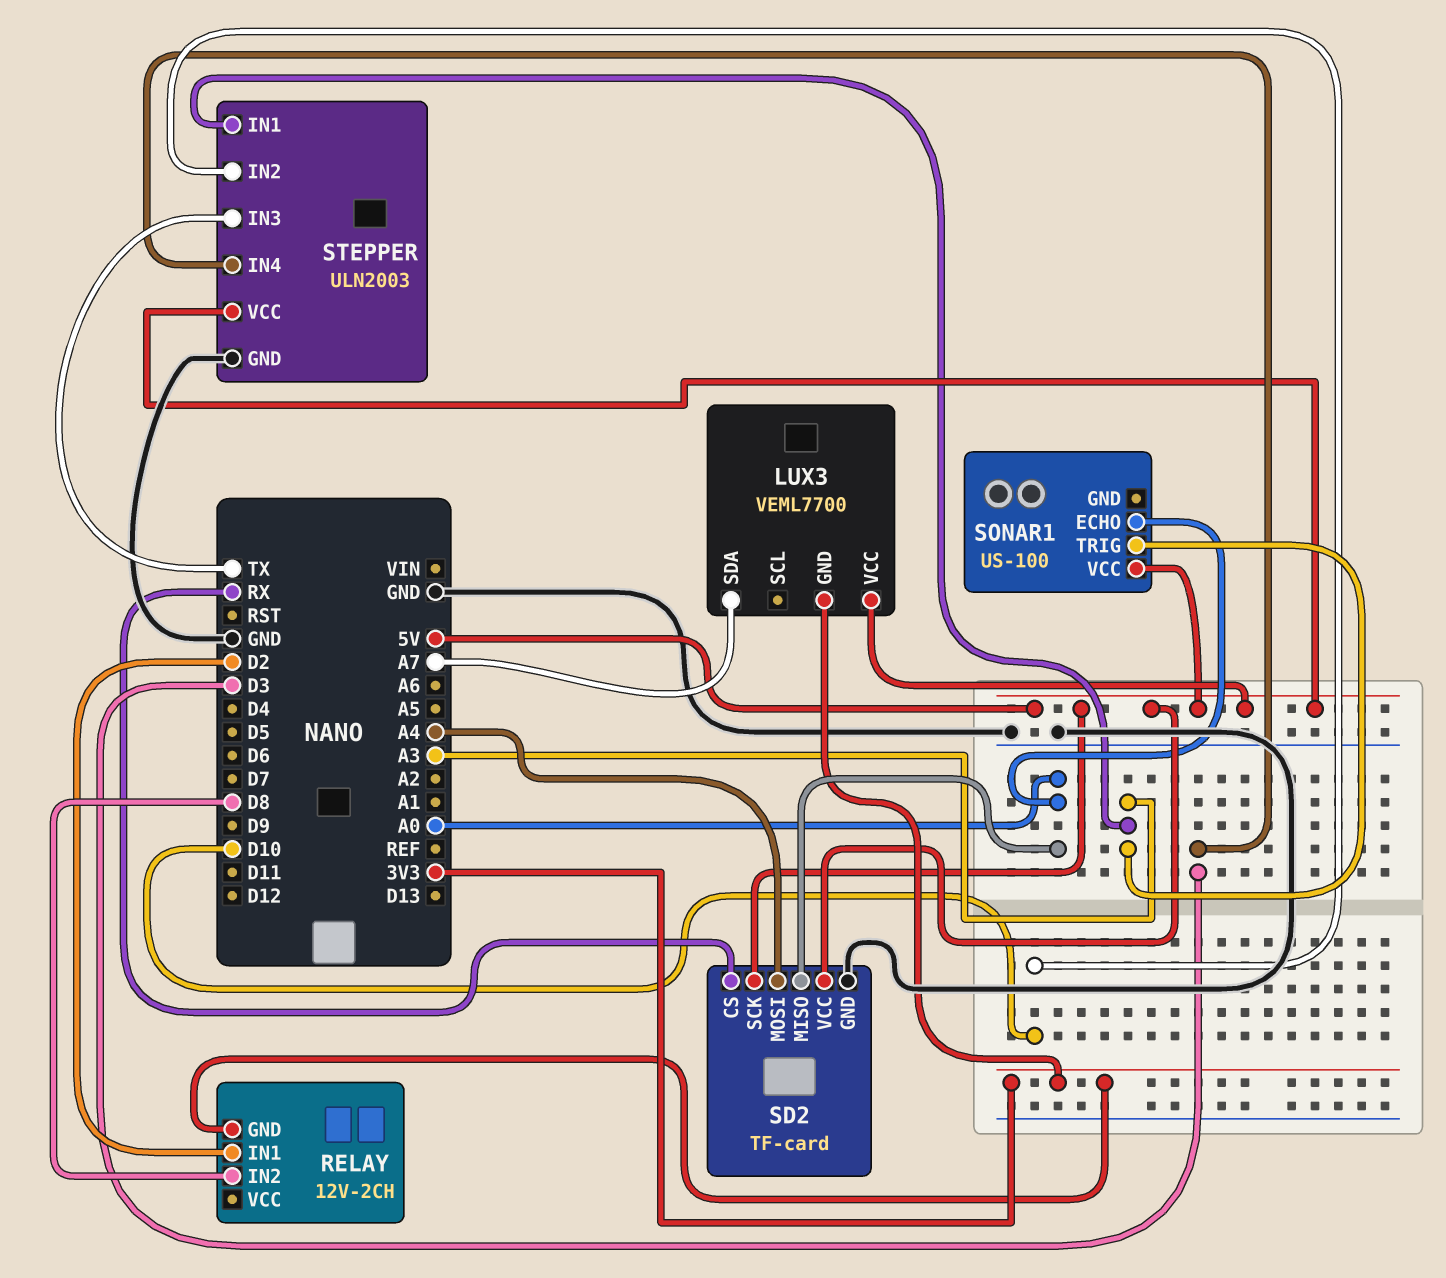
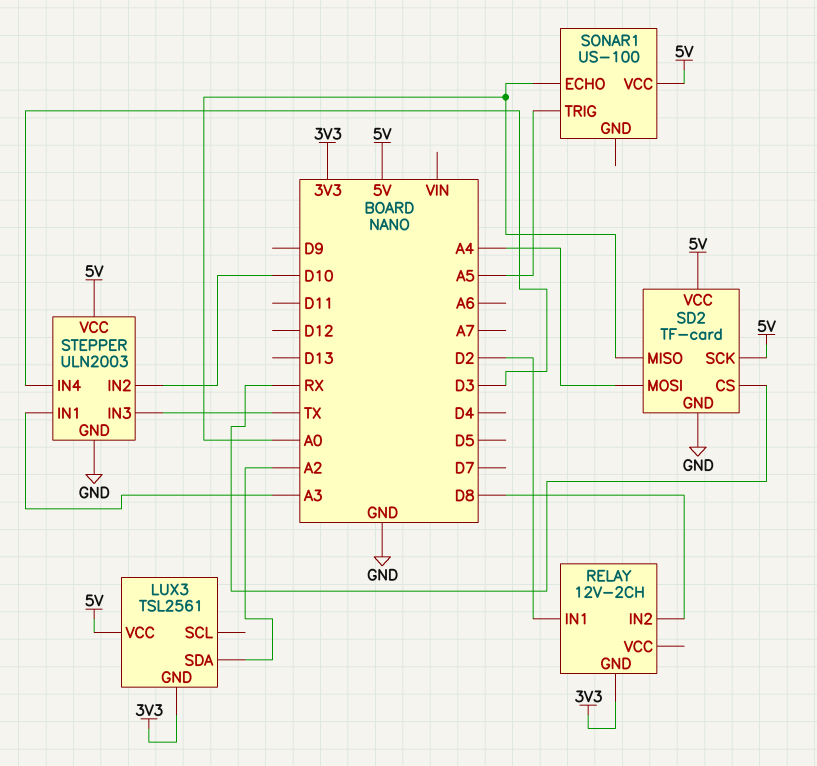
LUX3: VEML7700 -> TSL2561
LUX3 pin SDA: A7 -> A2
SONAR1 pin TRIG: A3 -> A5

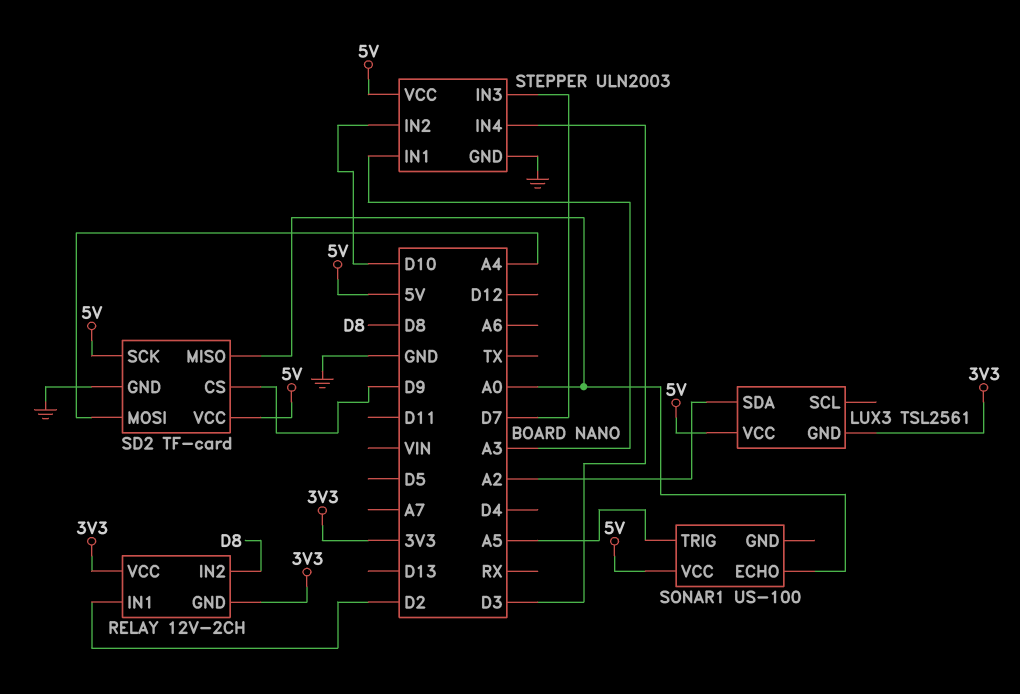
RELAY pin VCC: none -> 3V3
SD2 pin CS: RX -> D9
STEPPER pin IN3: TX -> D7

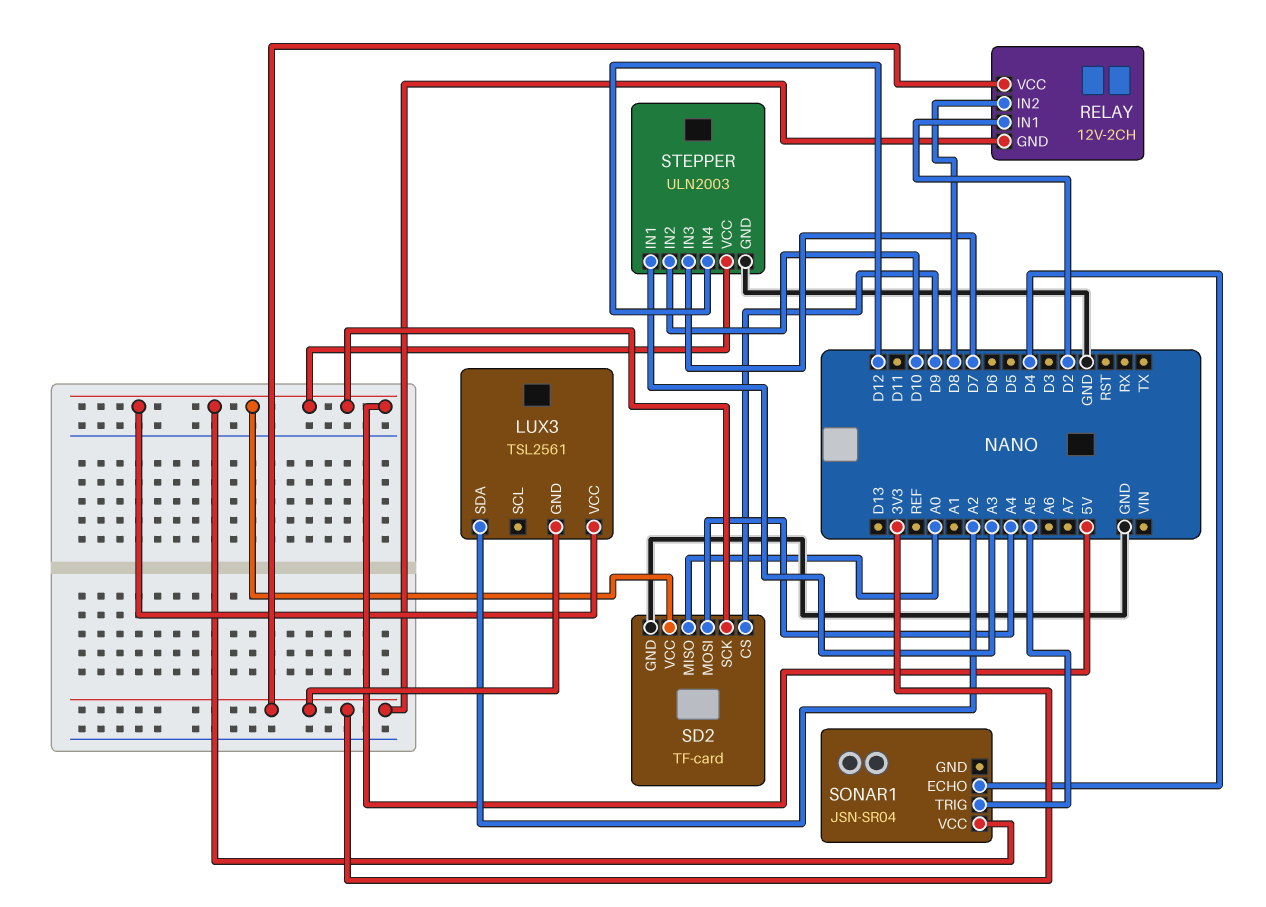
SONAR1: US-100 -> JSN-SR04
SONAR1 pin ECHO: A0 -> D4
STEPPER pin IN4: D3 -> D12

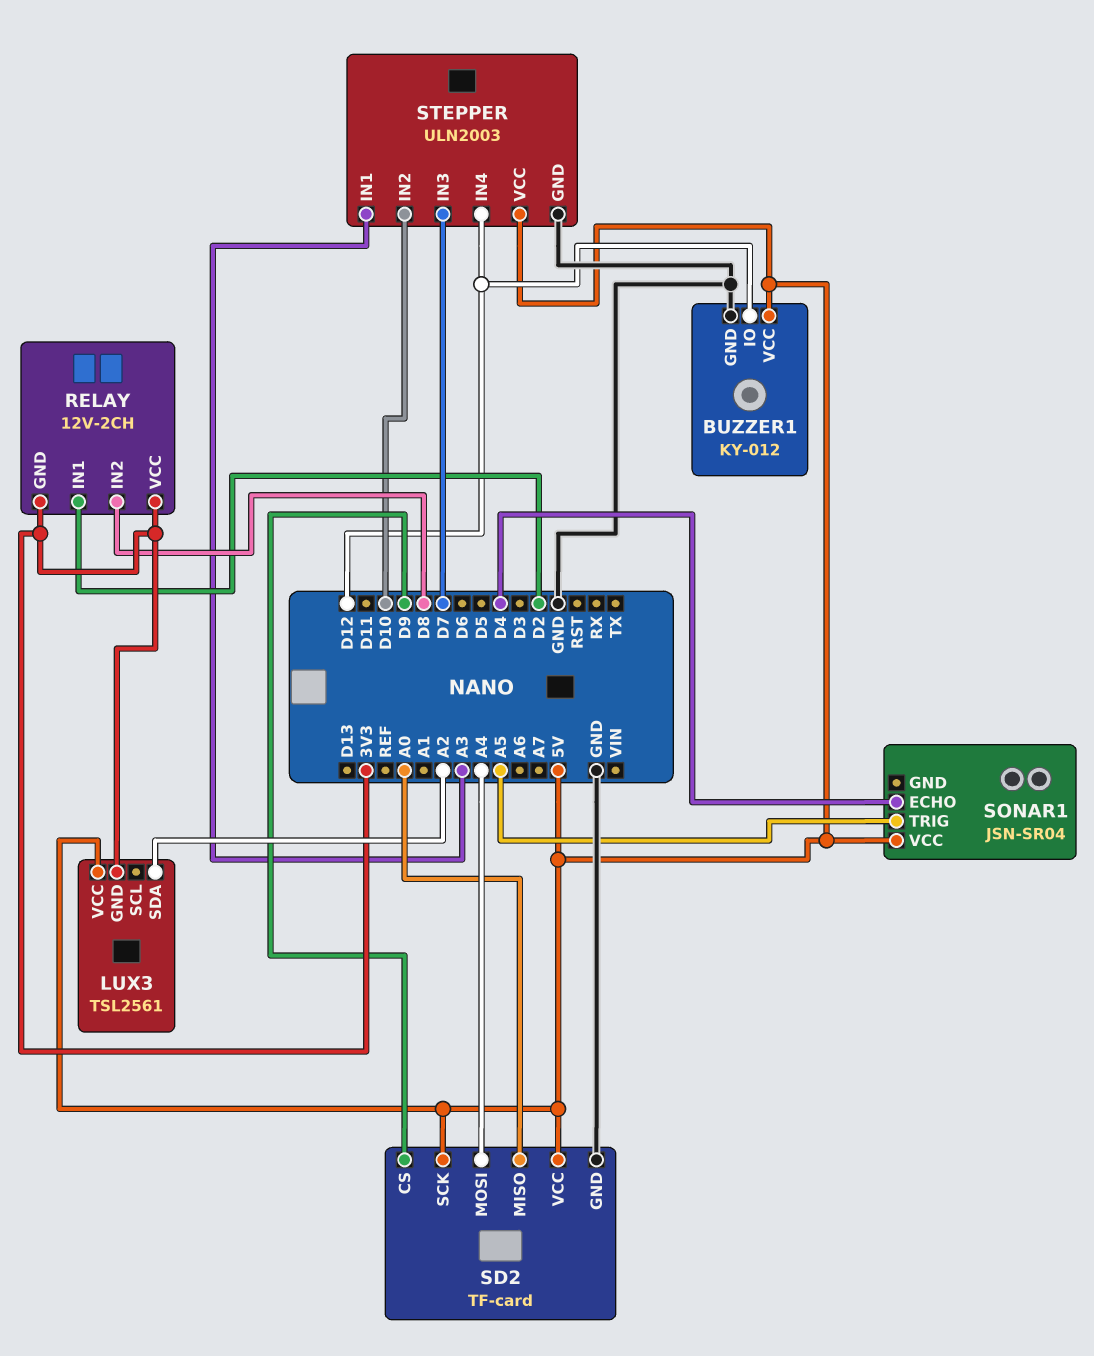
BUZZER1: none -> KY-012
BUZZER1 pin GND: none -> GND
BUZZER1 pin IO: none -> D12
BUZZER1 pin VCC: none -> 5V

